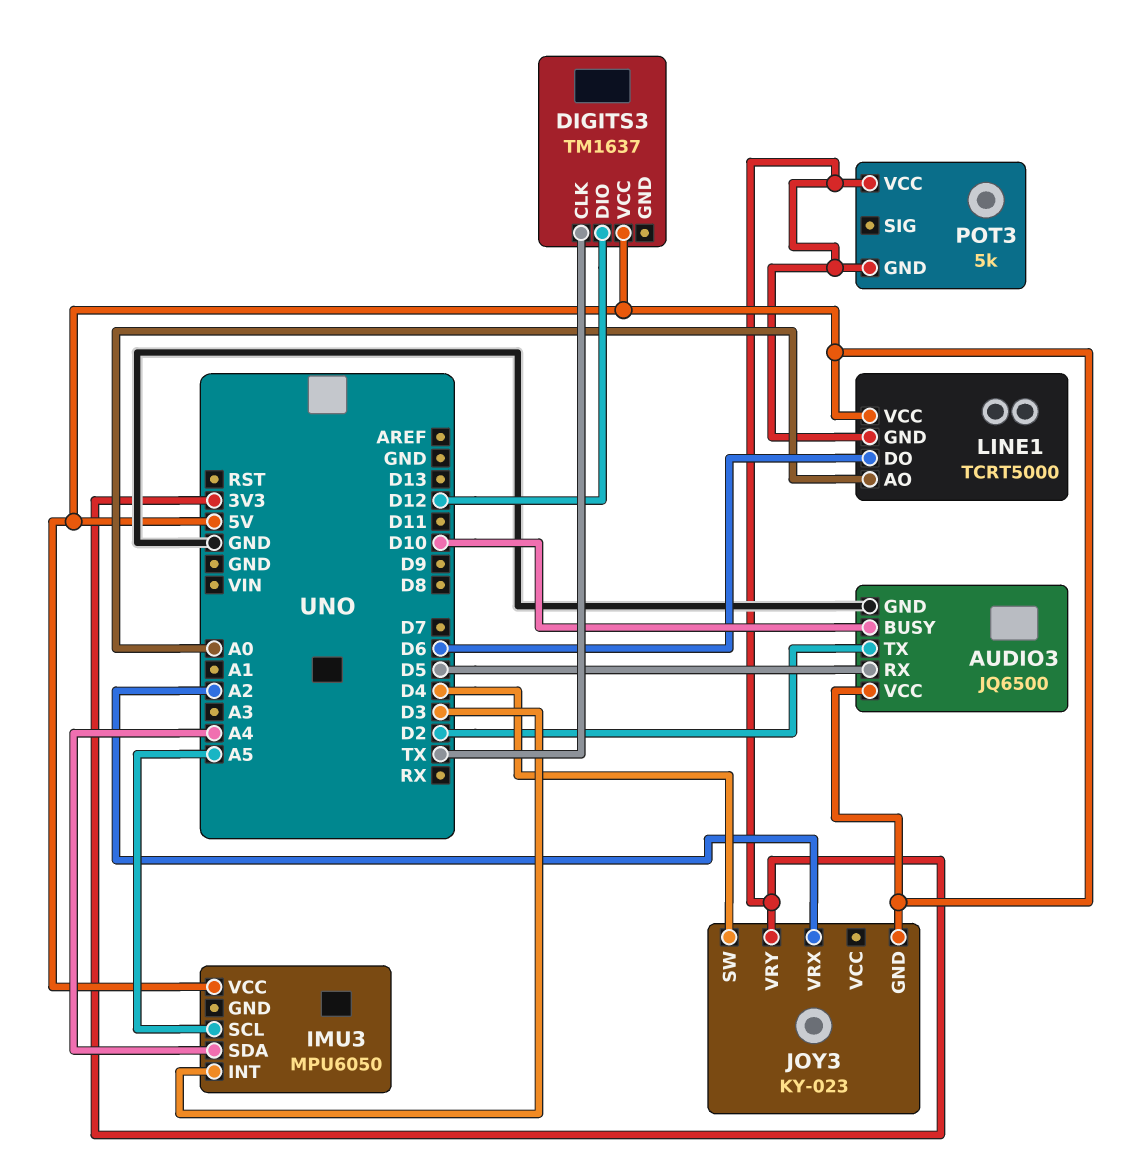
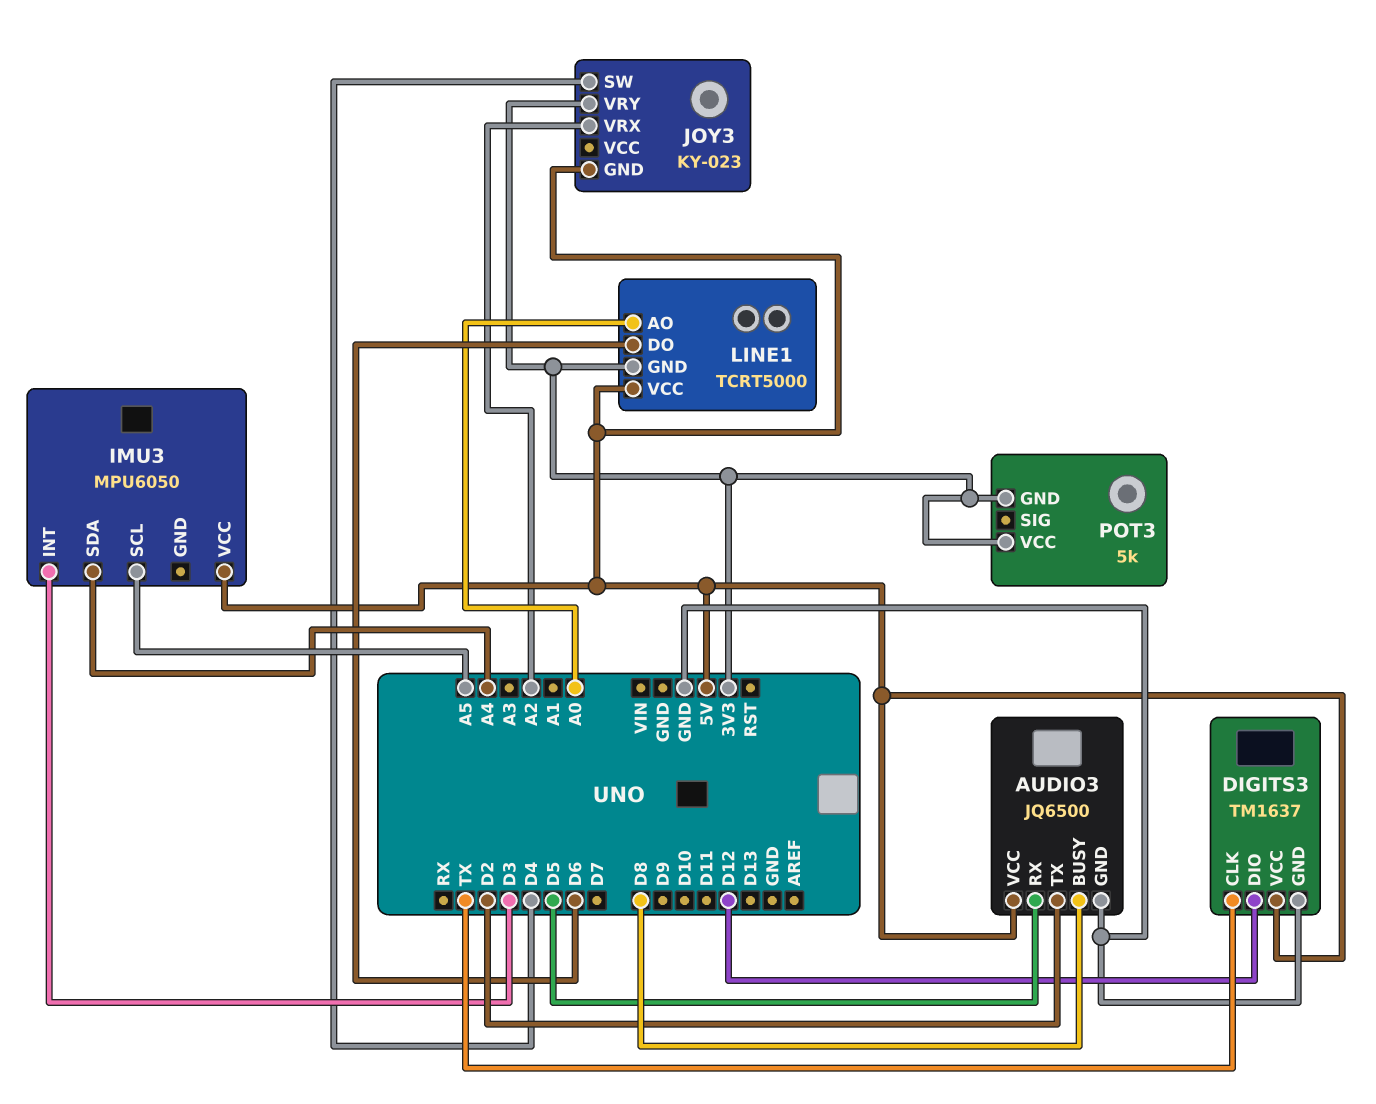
AUDIO3 pin BUSY: D10 -> D8
DIGITS3 pin GND: none -> GND

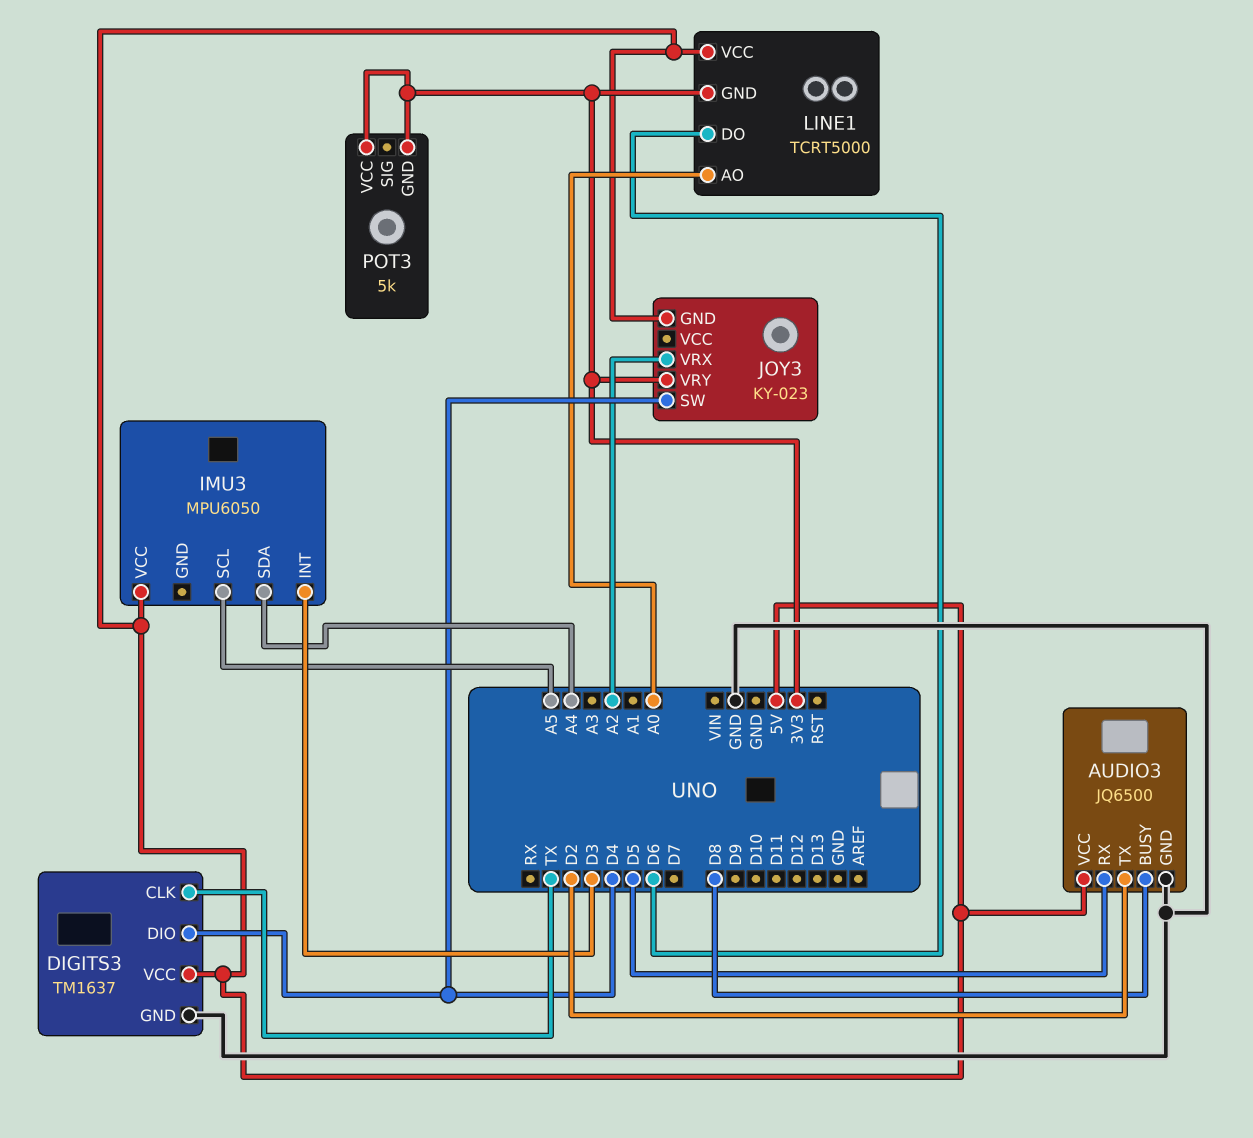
DIGITS3 pin DIO: D12 -> D4

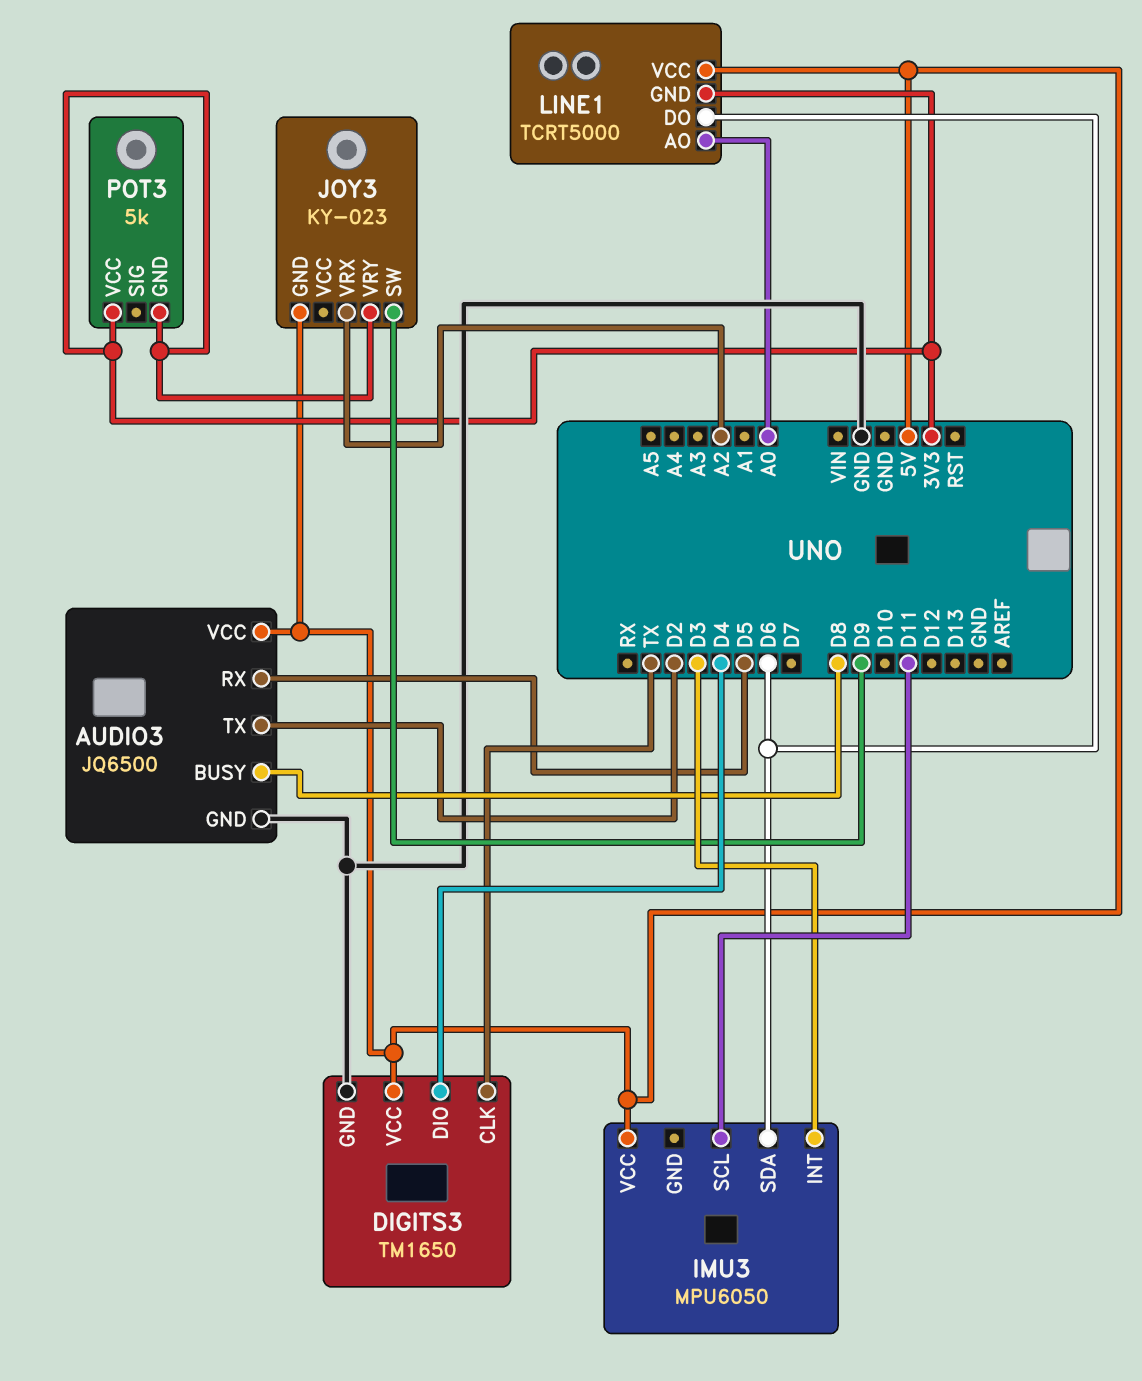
DIGITS3: TM1637 -> TM1650
IMU3 pin SCL: A5 -> D11
IMU3 pin SDA: A4 -> D6
JOY3 pin SW: D4 -> D9

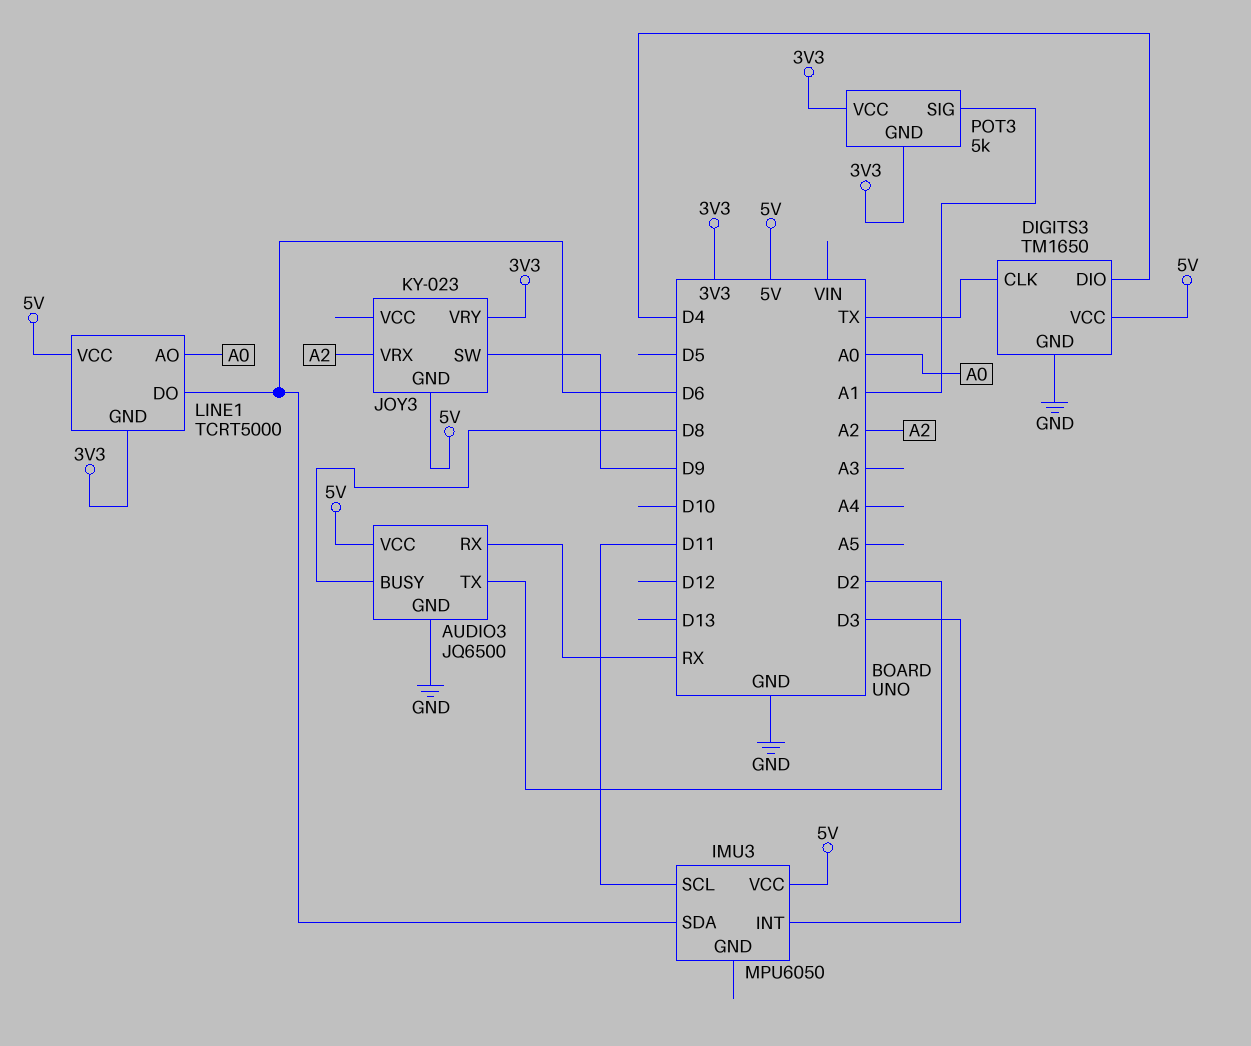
AUDIO3 pin RX: D5 -> RX
POT3 pin SIG: none -> A1

